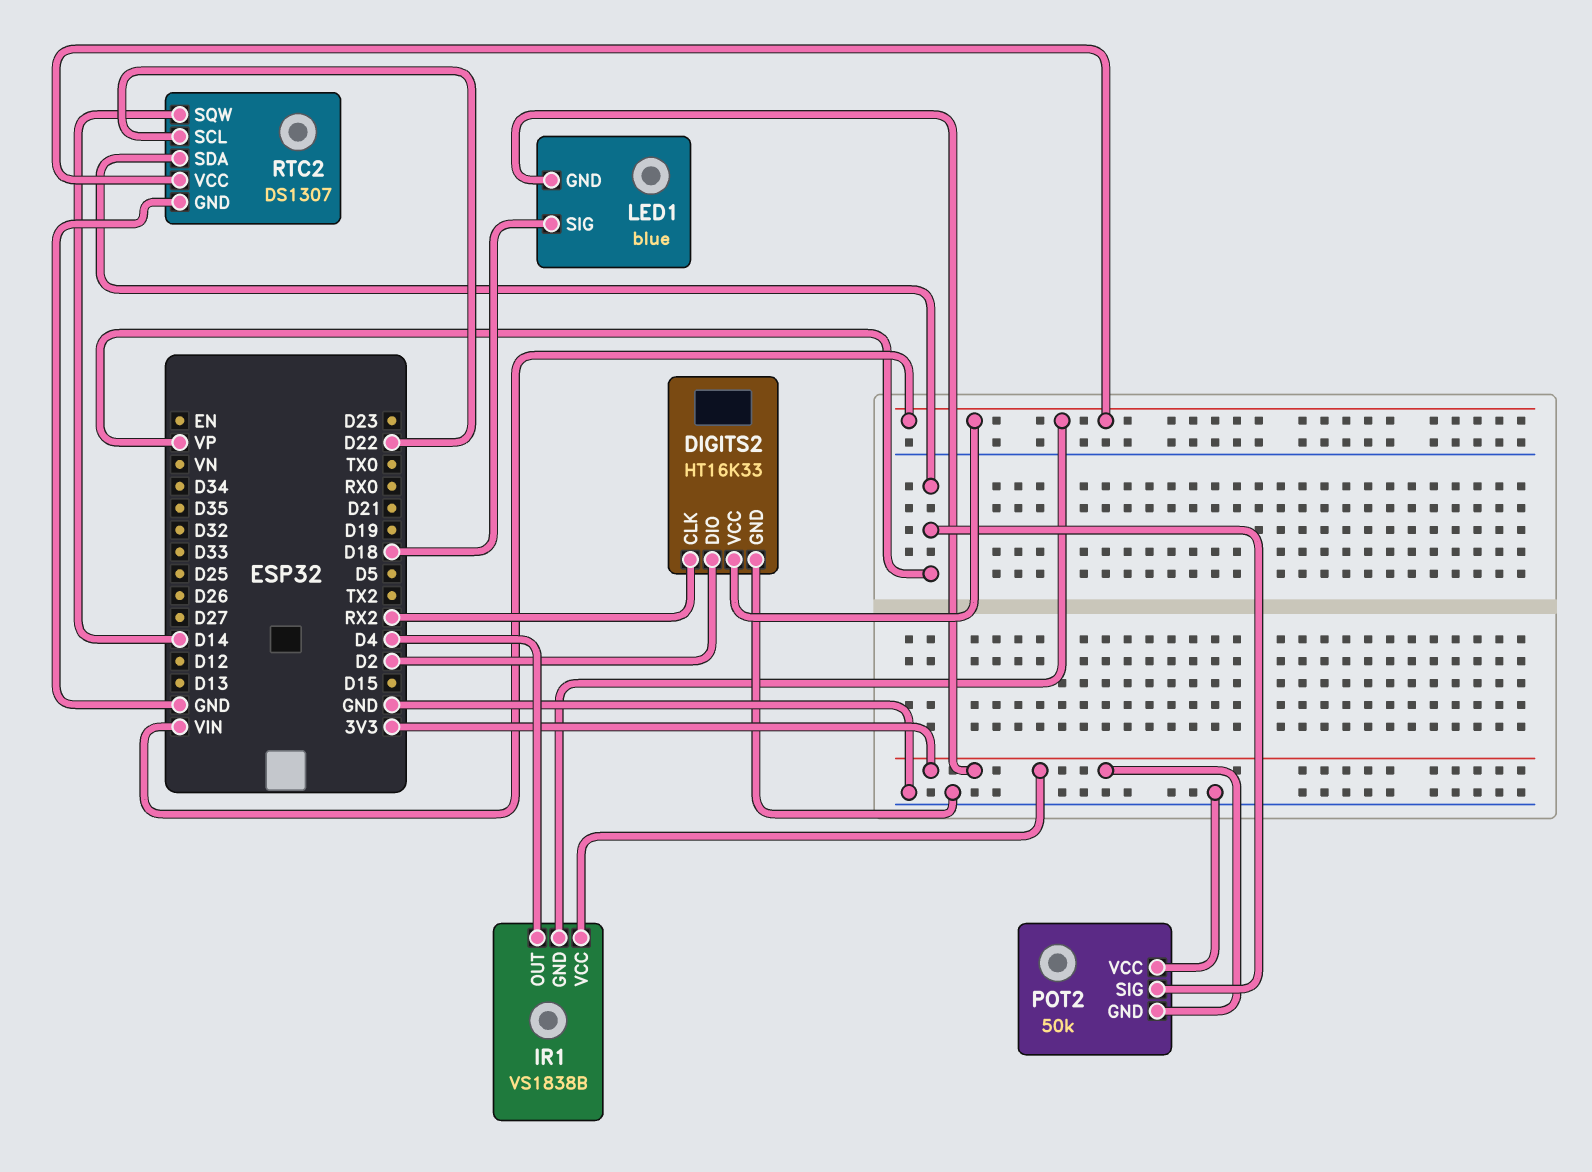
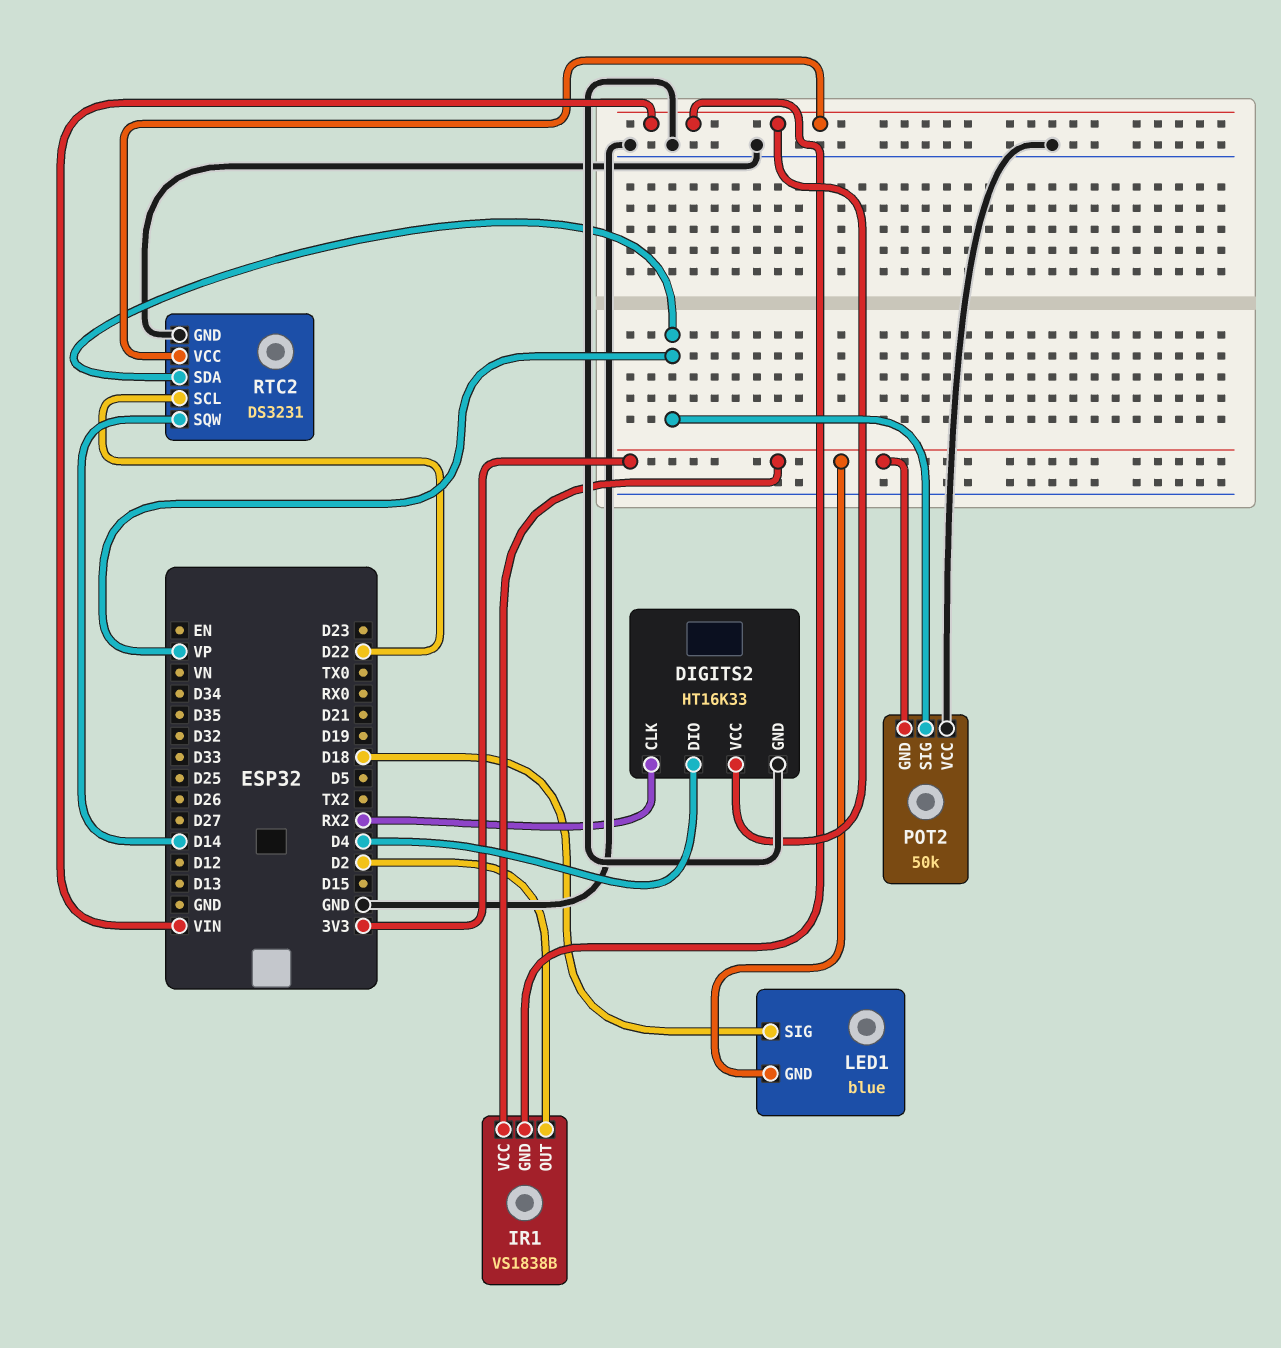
DIGITS2 pin DIO: D2 -> D4
IR1 pin OUT: D4 -> D2
RTC2: DS1307 -> DS3231

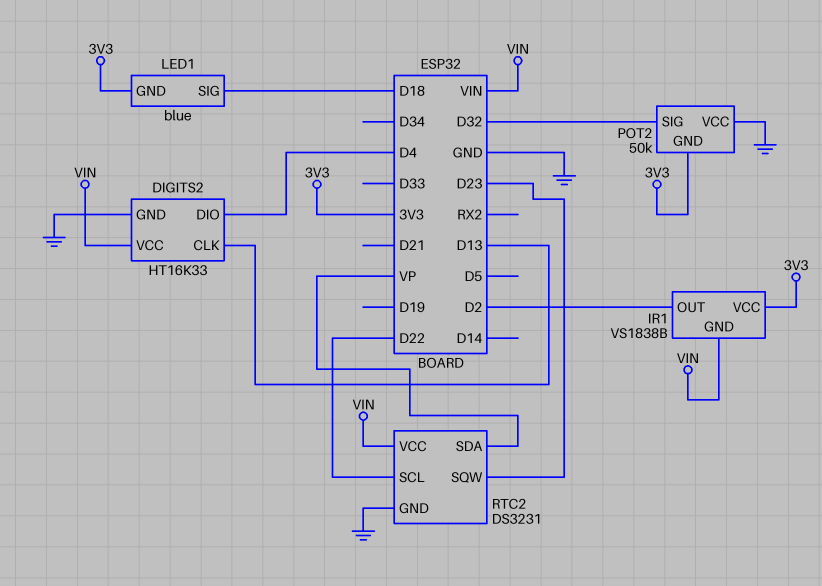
DIGITS2 pin CLK: RX2 -> D13
POT2 pin SIG: VP -> D32
RTC2 pin SQW: D14 -> D23

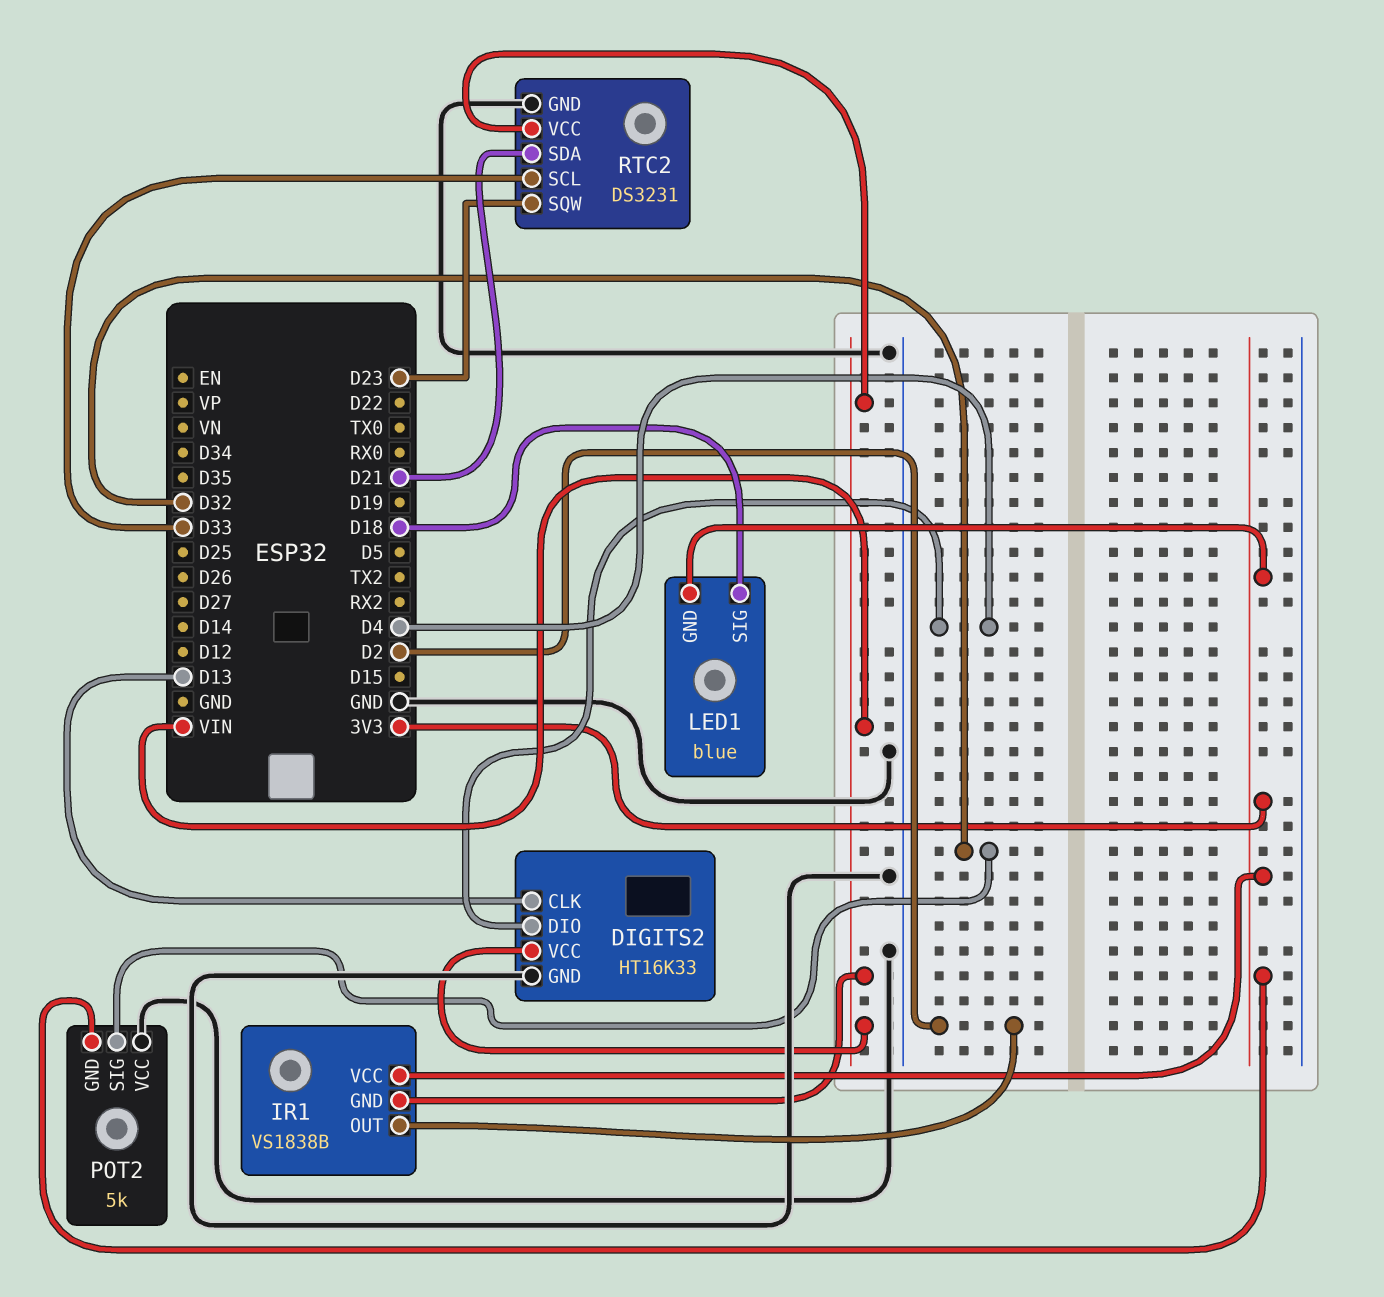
POT2: 50k -> 5k
RTC2 pin SCL: D22 -> D33
RTC2 pin SDA: VP -> D21

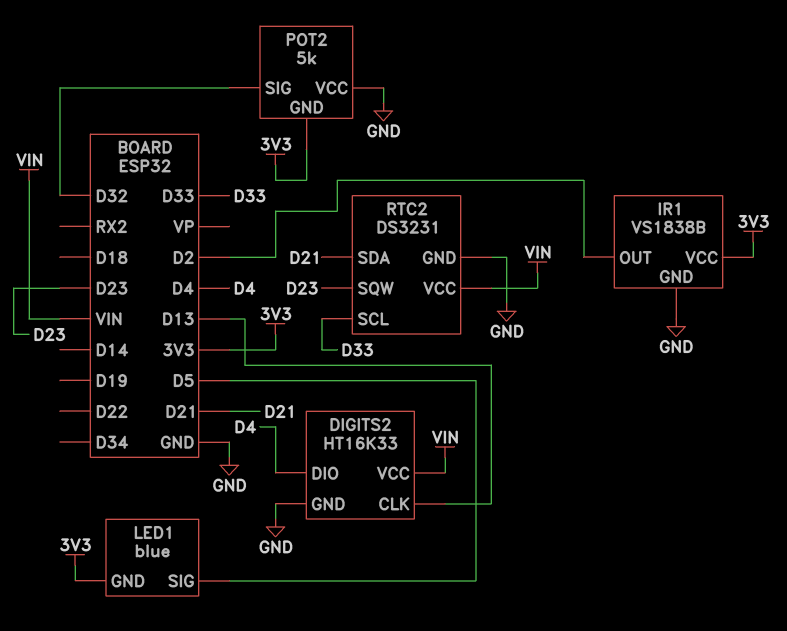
IR1 pin GND: VIN -> GND
LED1 pin SIG: D18 -> D5

